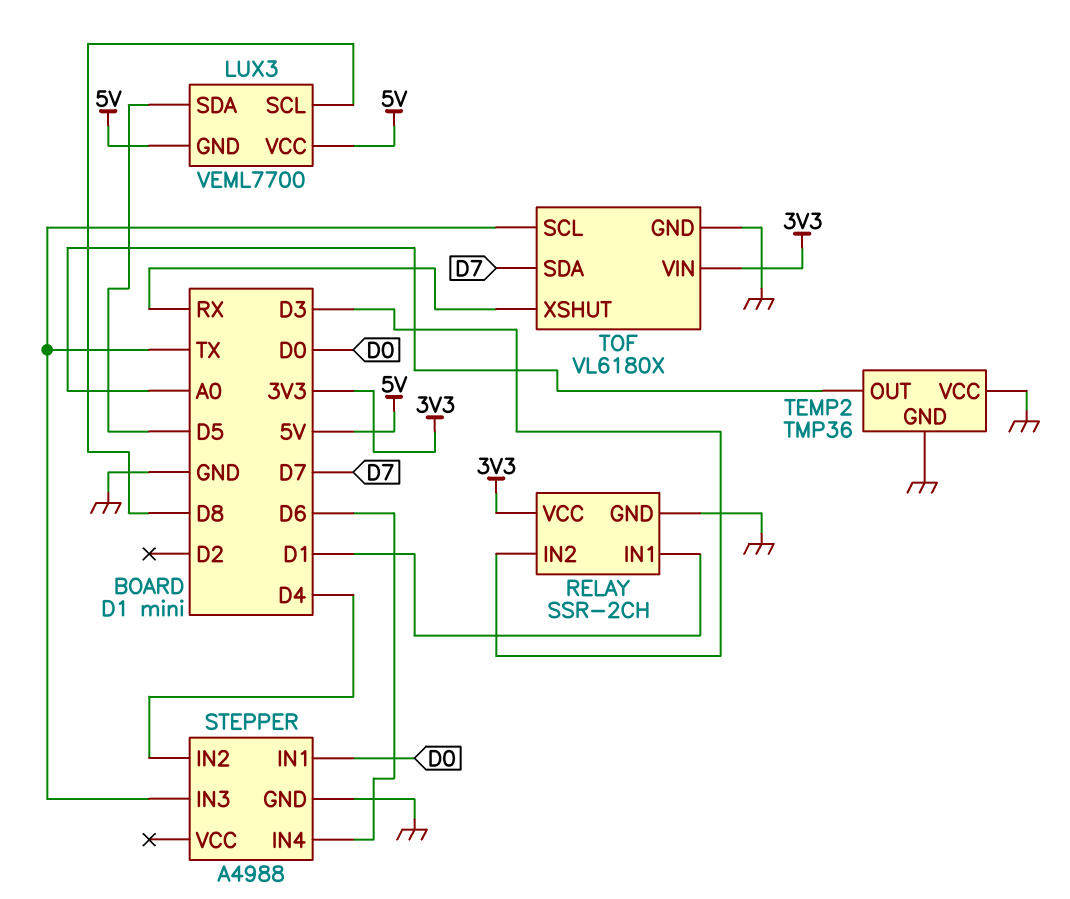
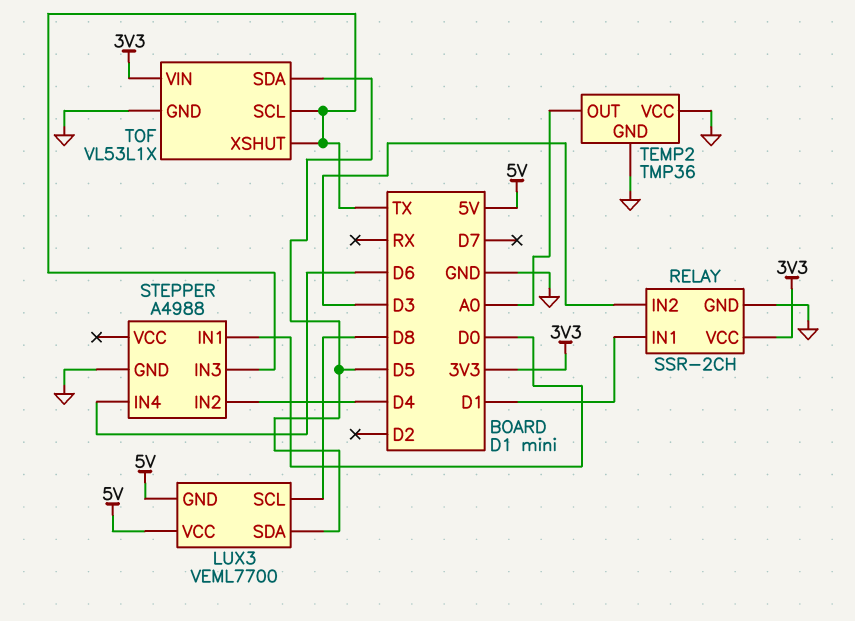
TOF: VL6180X -> VL53L1X
TOF pin SDA: D7 -> D5
TOF pin XSHUT: RX -> TX

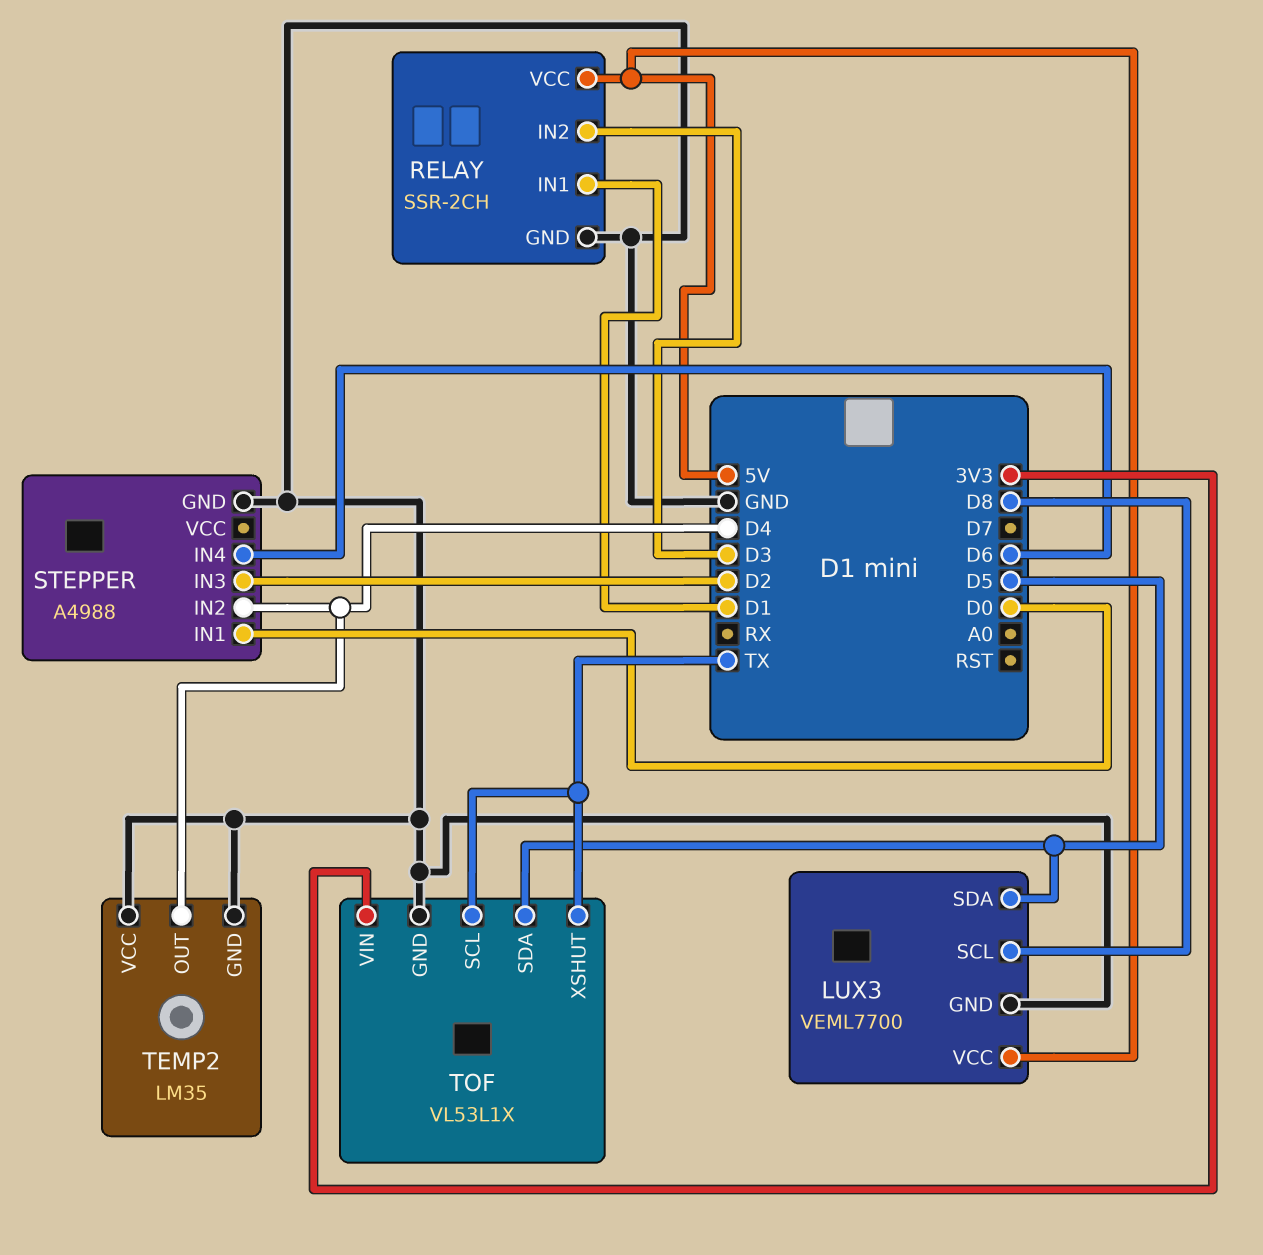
LUX3 pin GND: 5V -> GND
RELAY pin VCC: 3V3 -> 5V
STEPPER pin IN3: TX -> D2
TEMP2: TMP36 -> LM35
TEMP2 pin OUT: A0 -> D4

